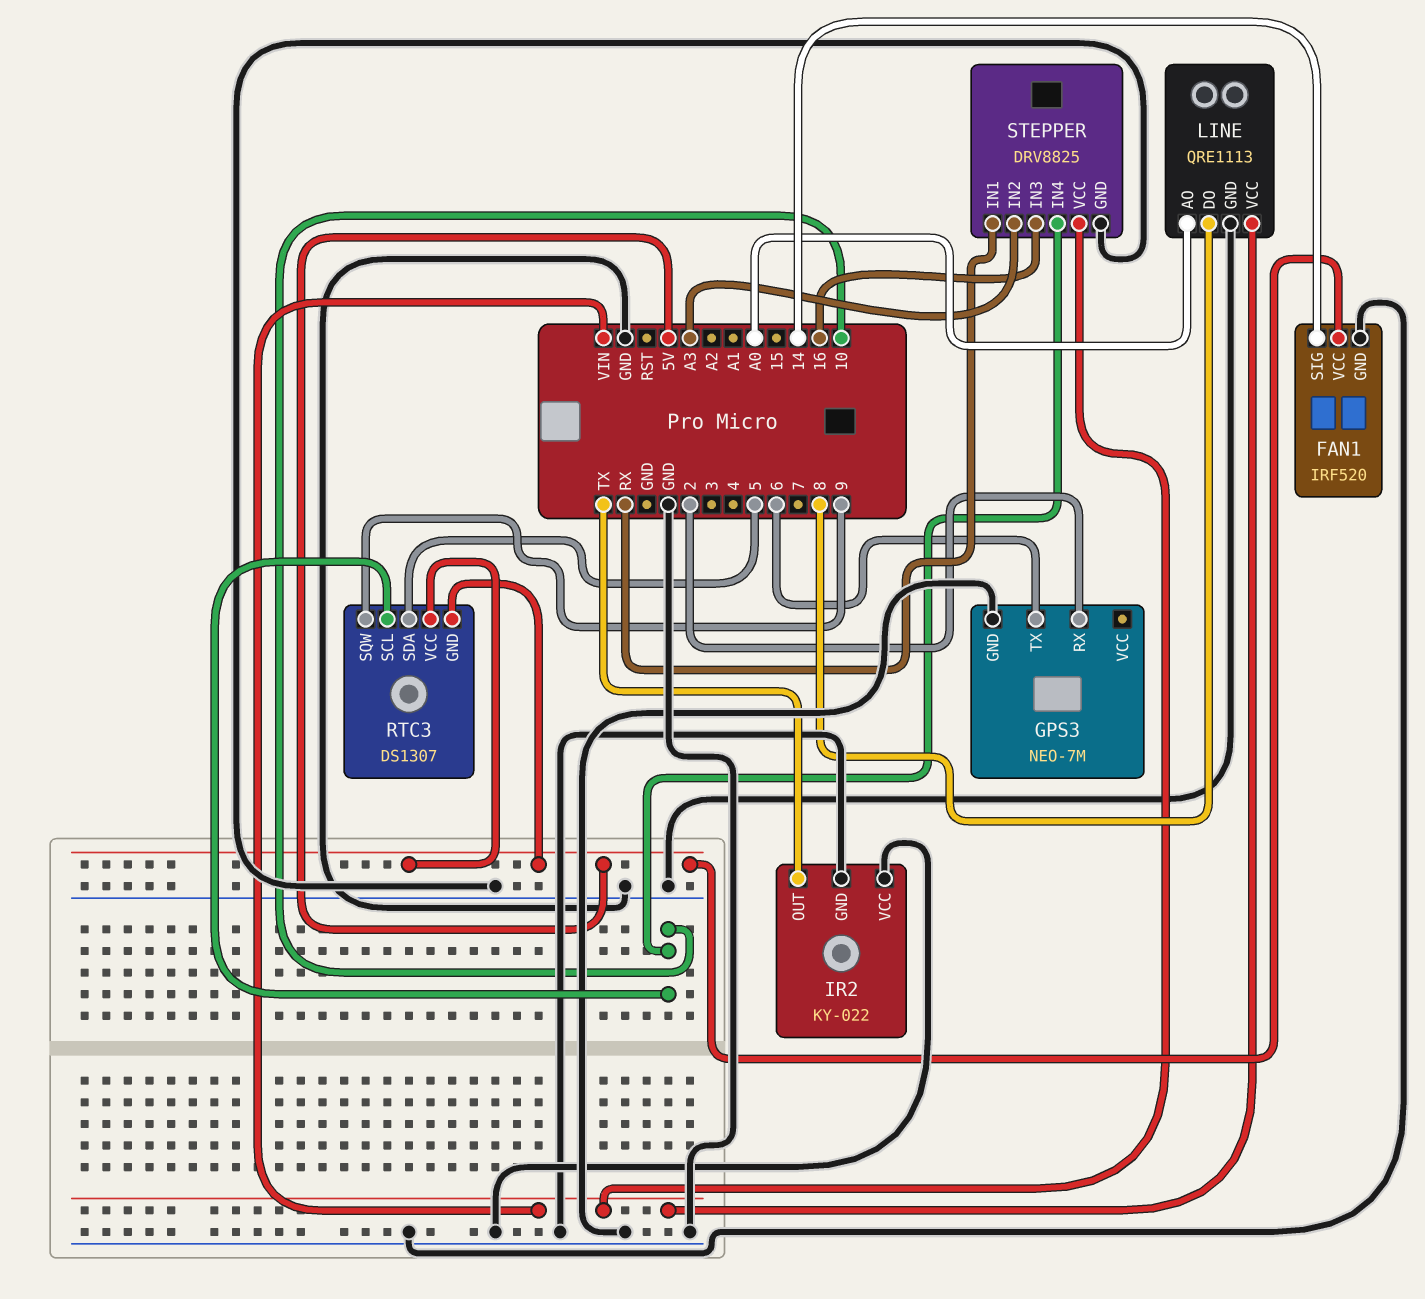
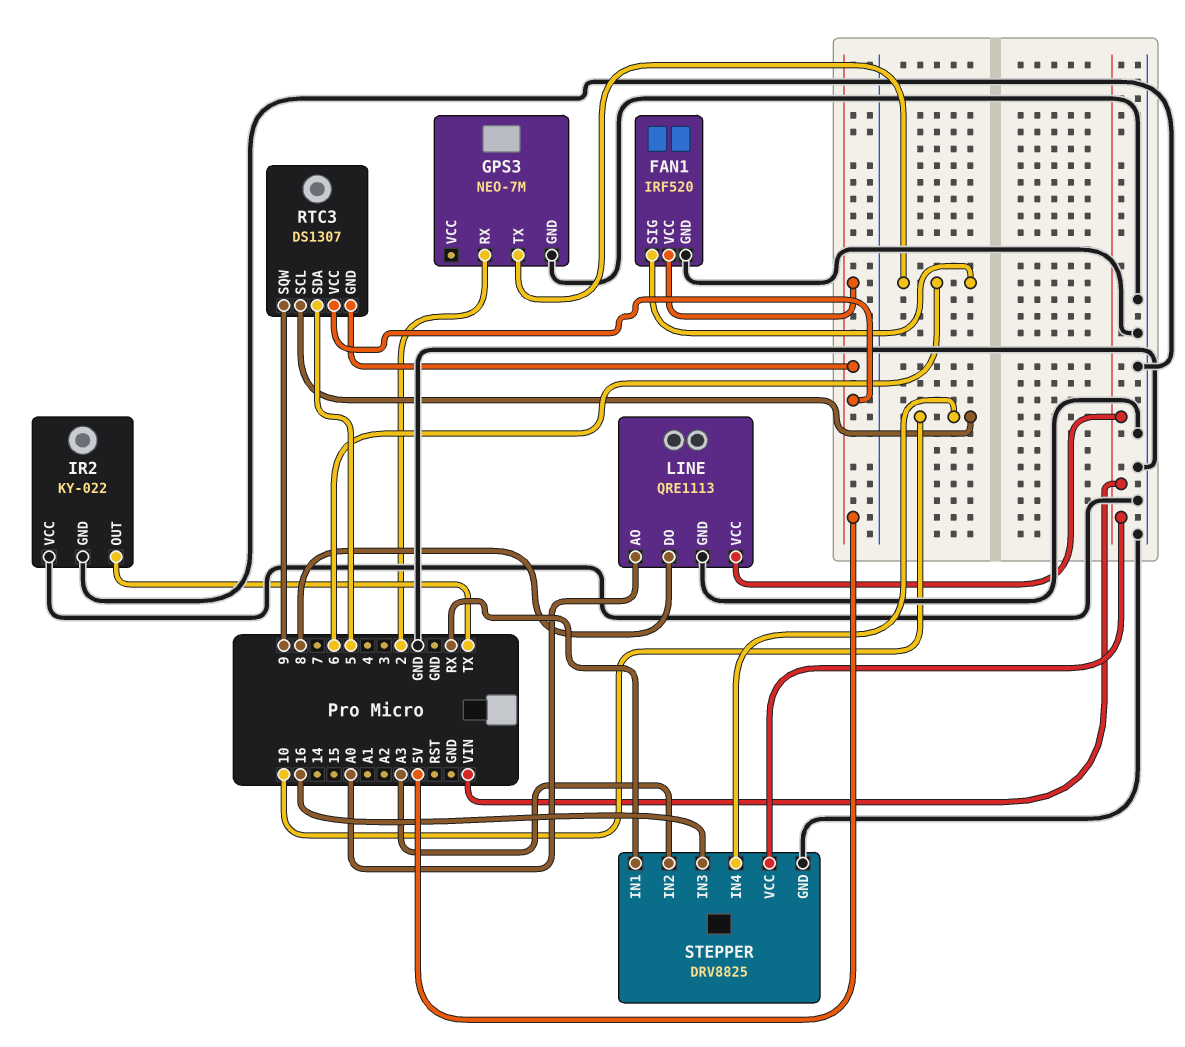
FAN1 pin SIG: 14 -> 6

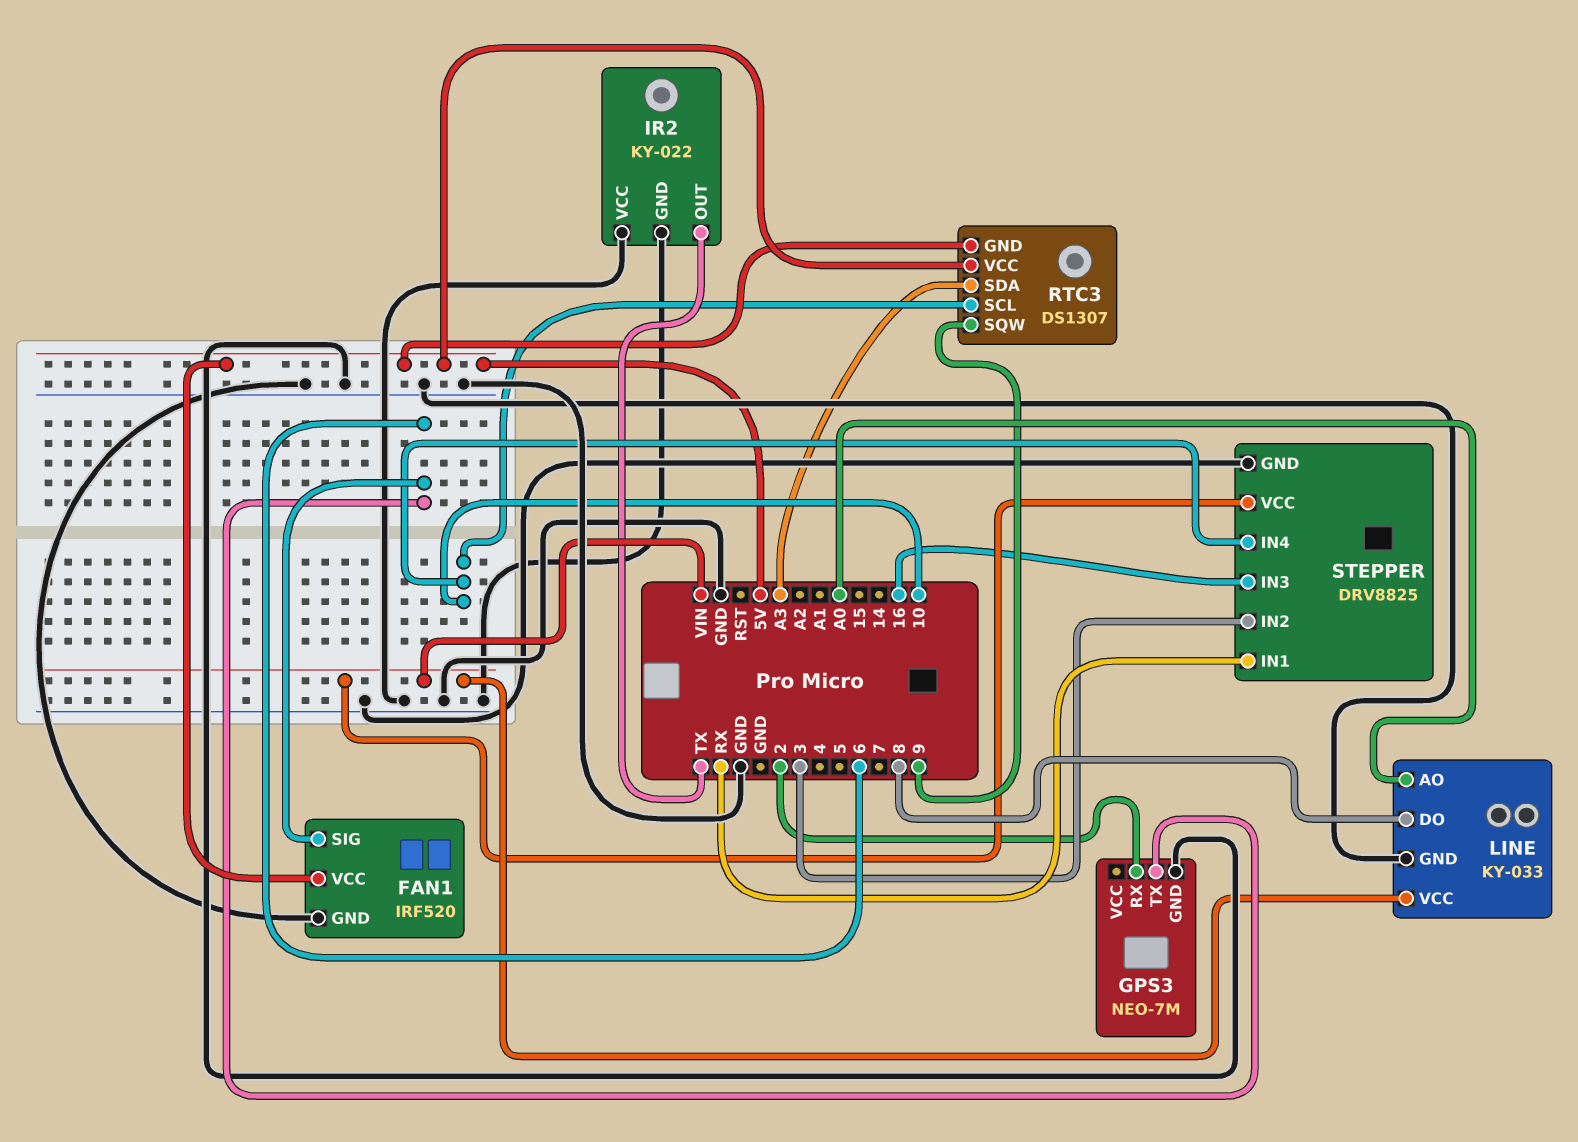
LINE: QRE1113 -> KY-033
RTC3 pin SDA: 5 -> A3
STEPPER pin IN2: A3 -> 3

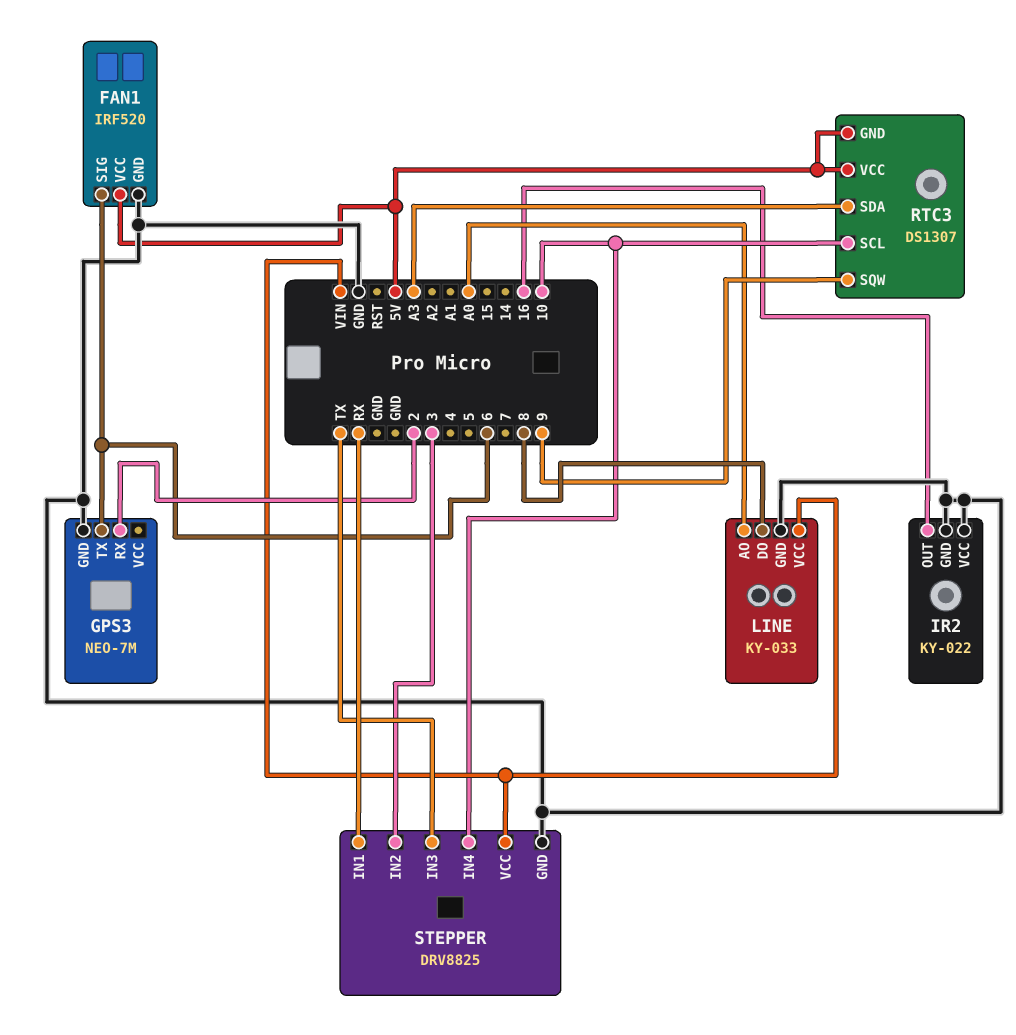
IR2 pin OUT: TX -> 16
STEPPER pin IN3: 16 -> TX

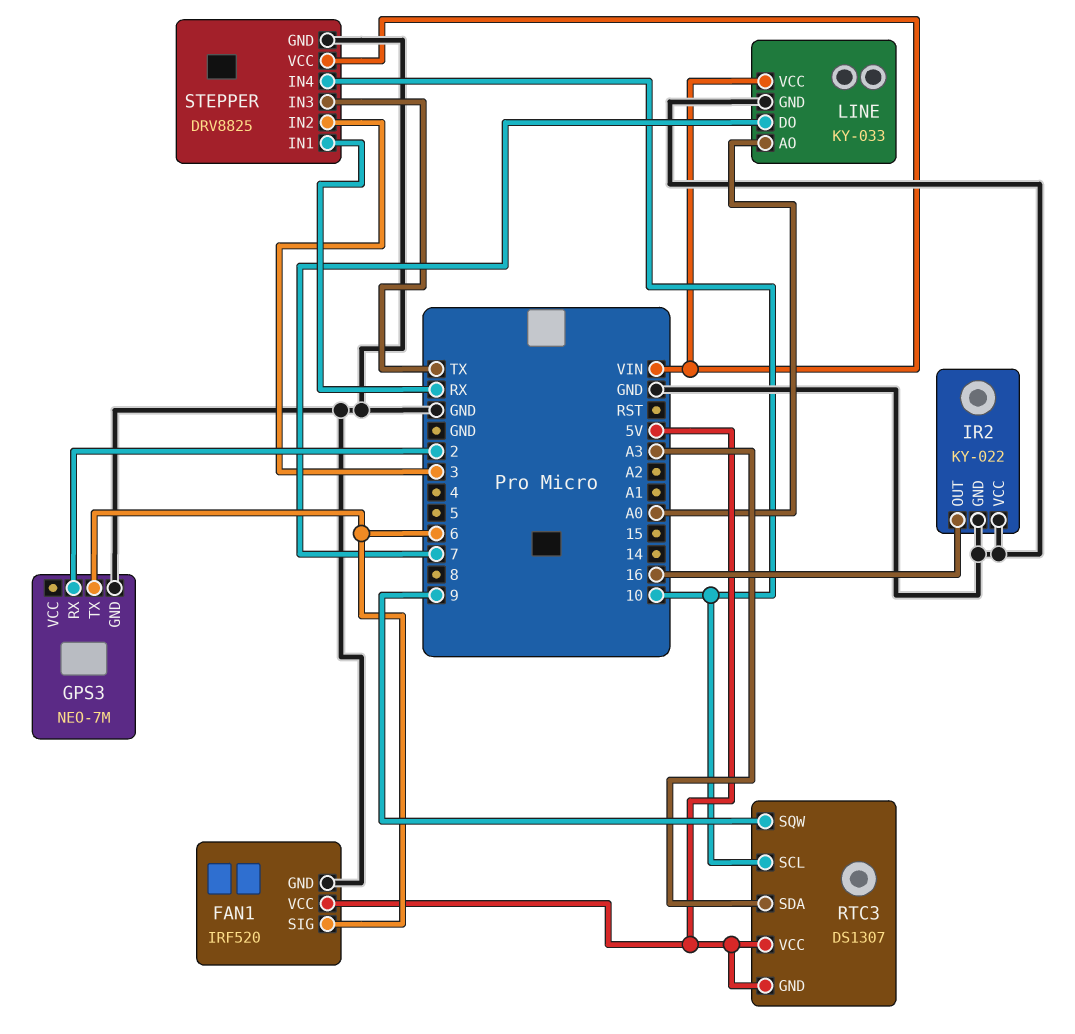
LINE pin DO: 8 -> 7

